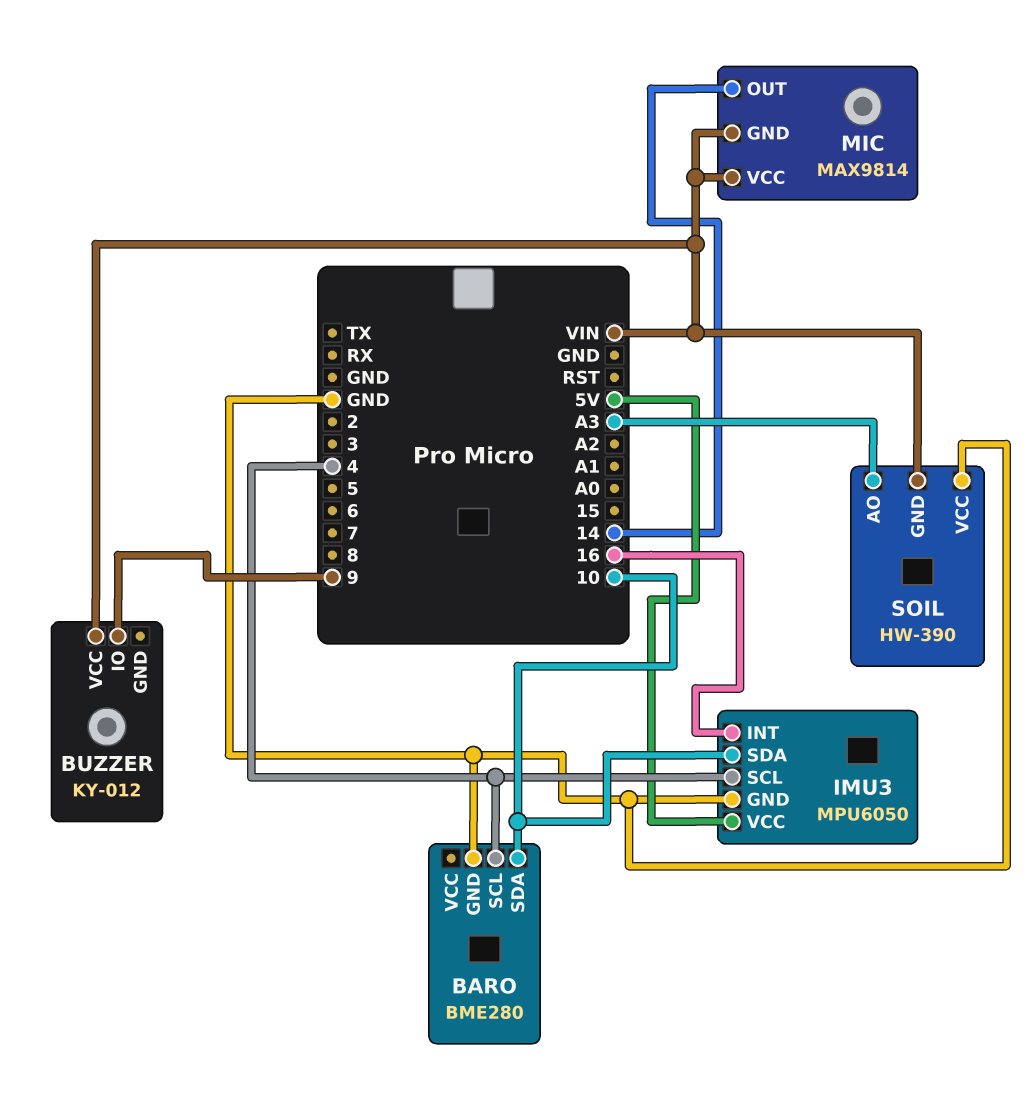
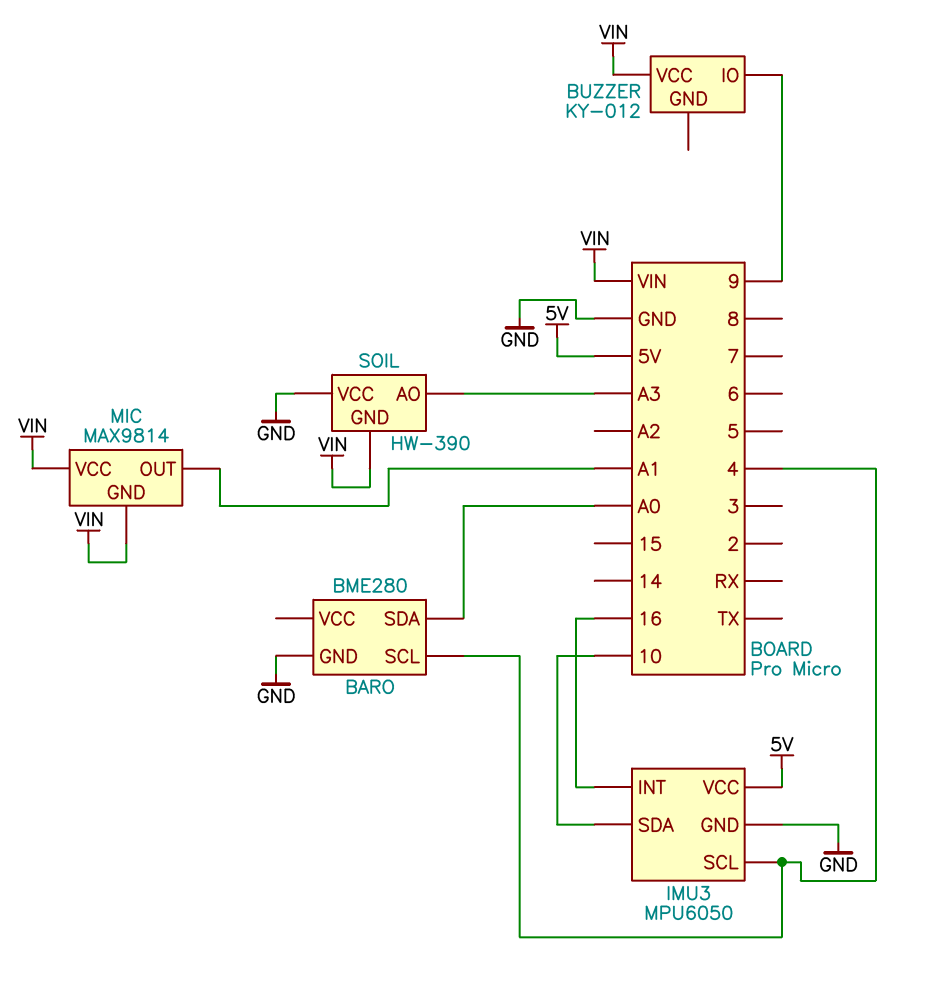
BARO pin SDA: 10 -> A0
MIC pin OUT: 14 -> A1

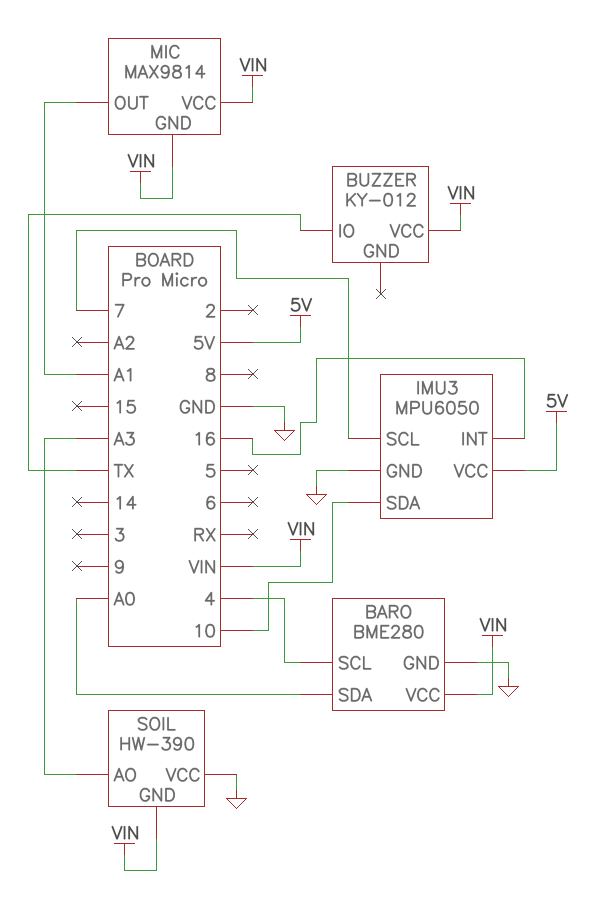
BARO pin VCC: none -> VIN
BUZZER pin IO: 9 -> TX
IMU3 pin SCL: 4 -> 7

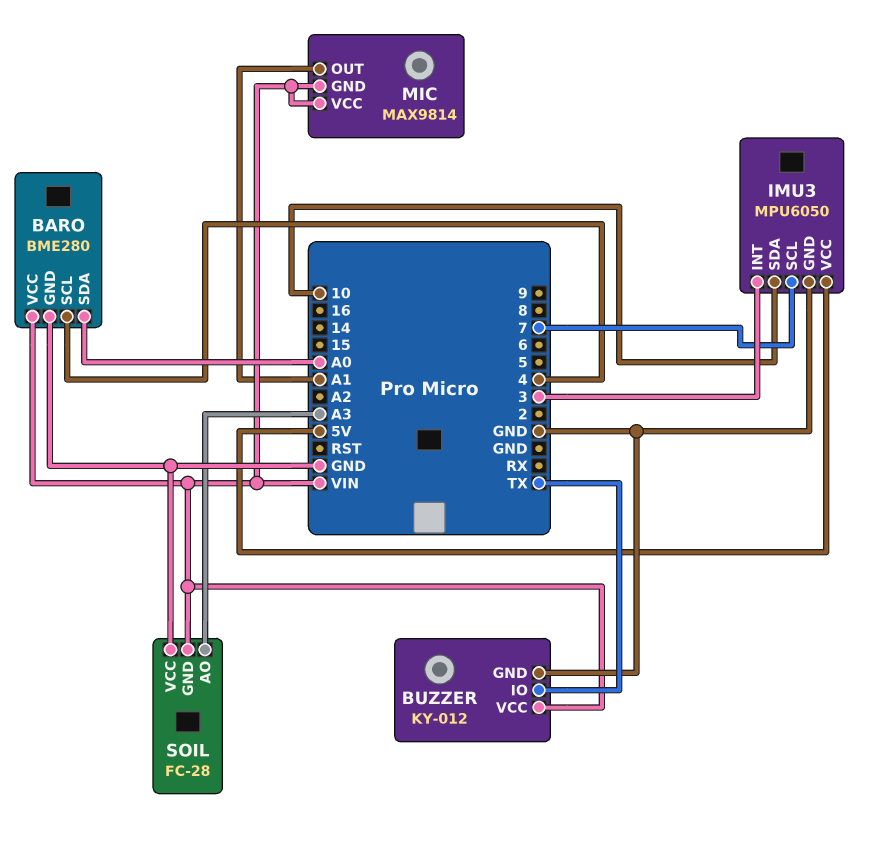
BUZZER pin GND: none -> GND
IMU3 pin INT: 16 -> 3
SOIL: HW-390 -> FC-28

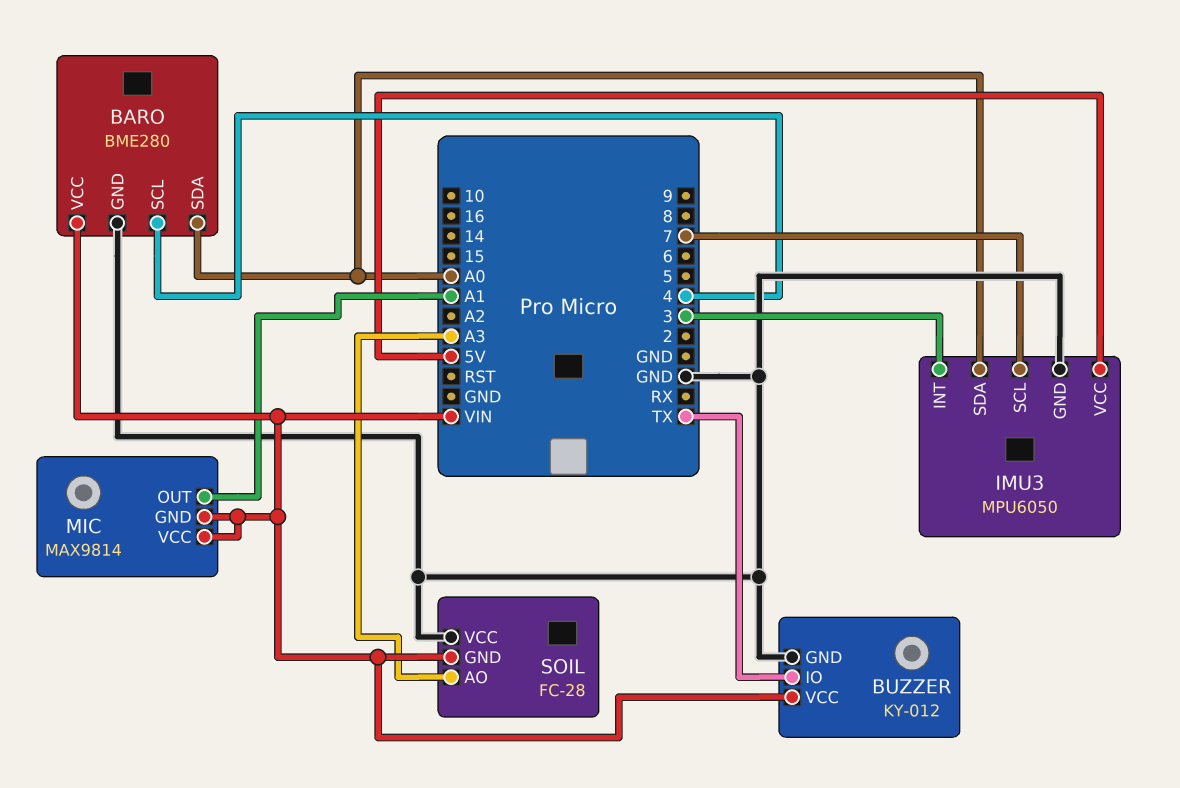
IMU3 pin SDA: 10 -> A0

